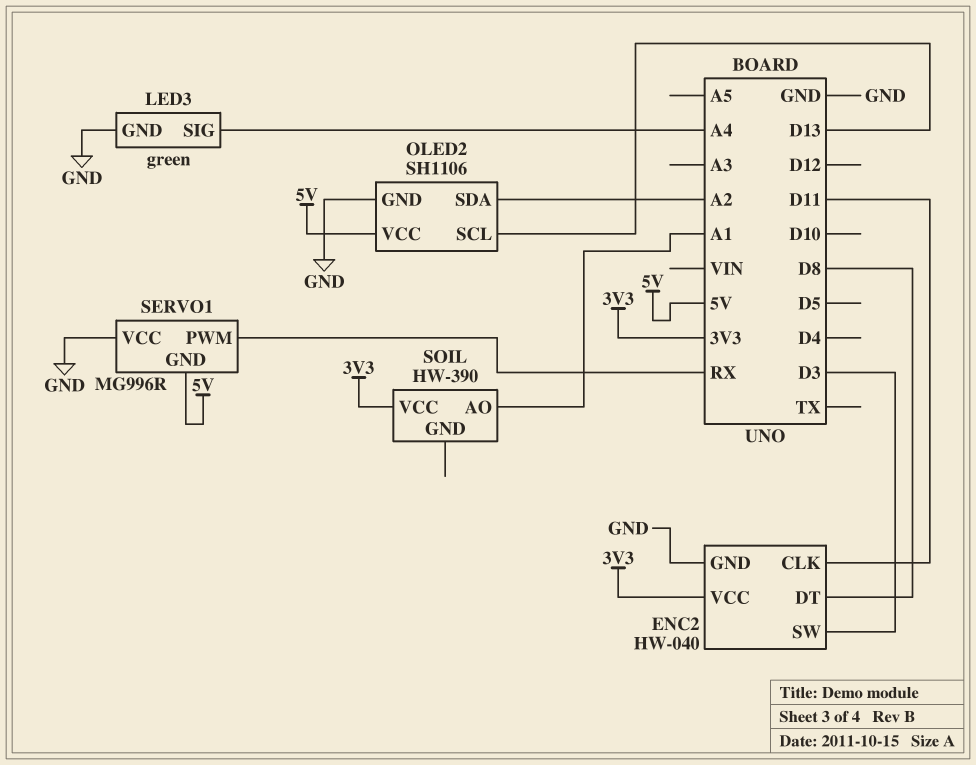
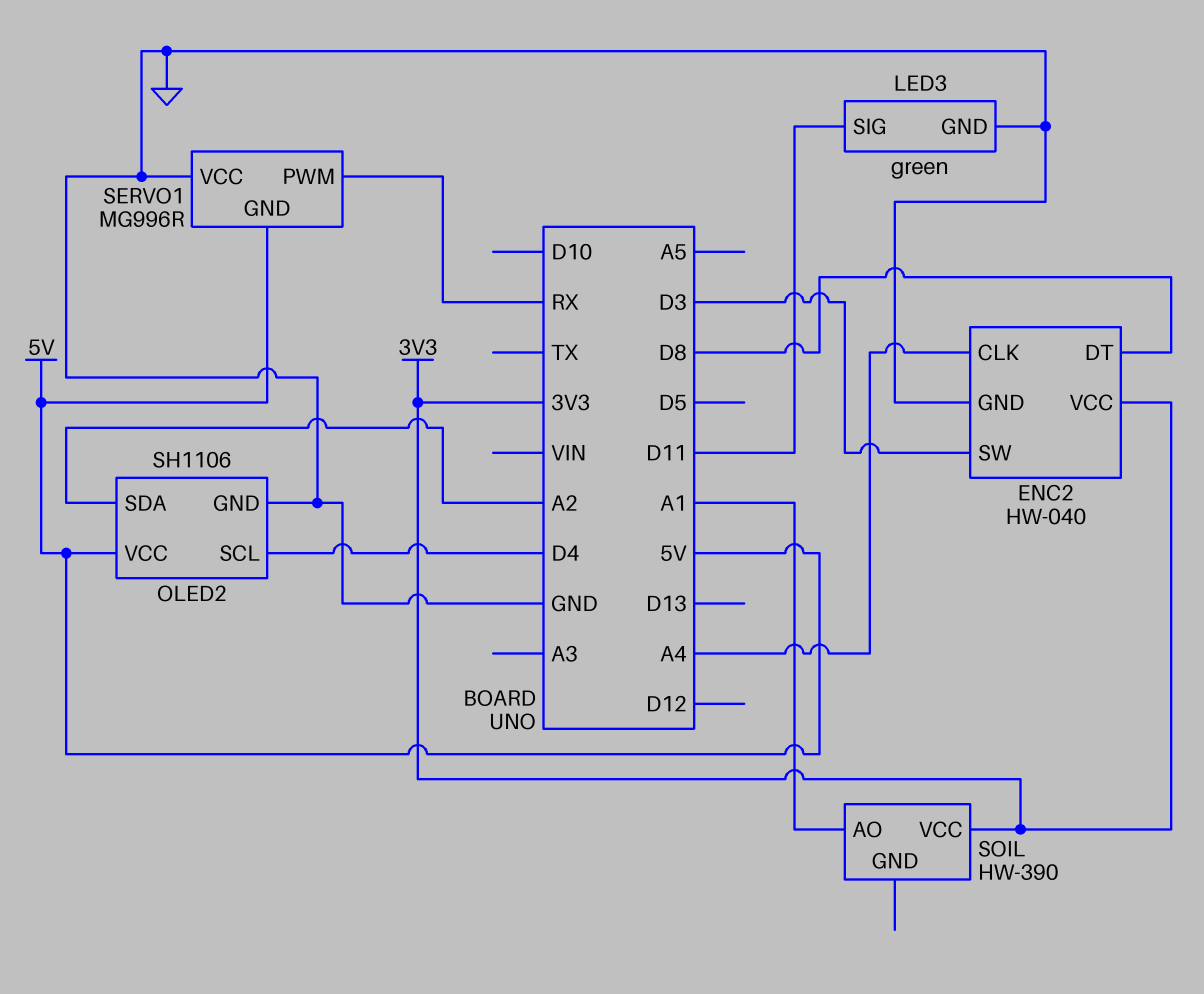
ENC2 pin CLK: D11 -> A4
LED3 pin SIG: A4 -> D11
OLED2 pin SCL: D13 -> D4

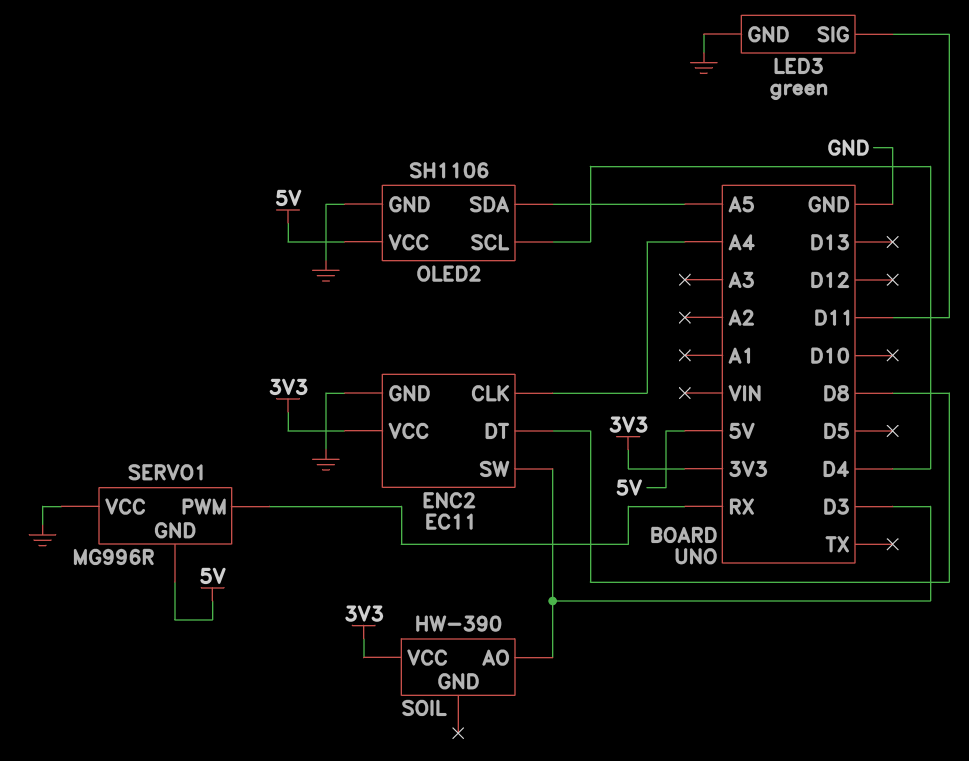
ENC2: HW-040 -> EC11
OLED2 pin SDA: A2 -> A5
SOIL pin AO: A1 -> D3

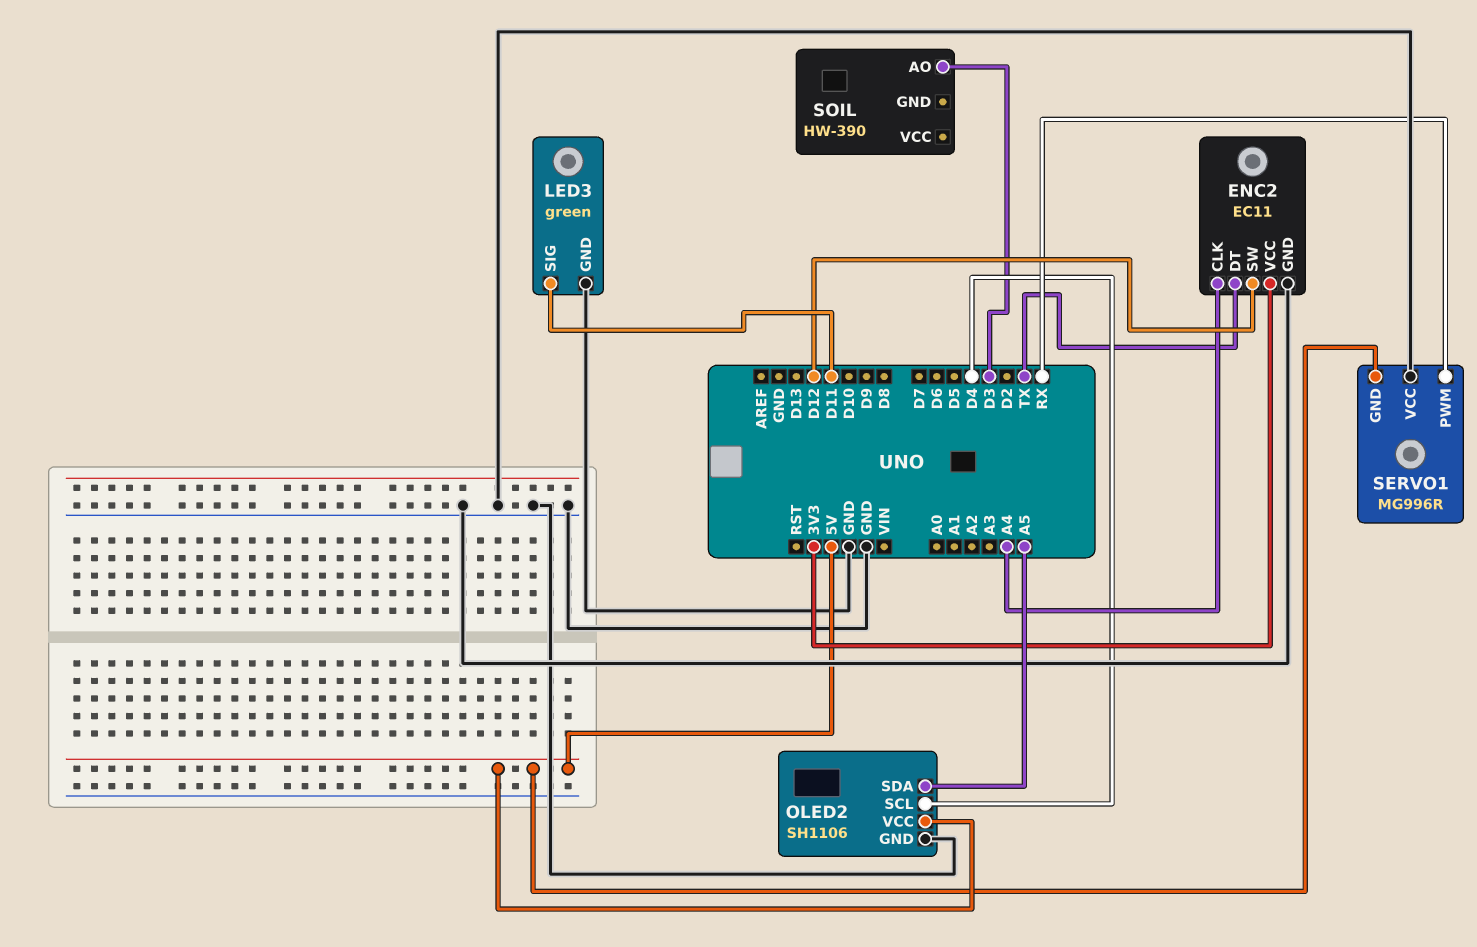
ENC2 pin DT: D8 -> TX
ENC2 pin SW: D3 -> D12
SOIL pin VCC: 3V3 -> none

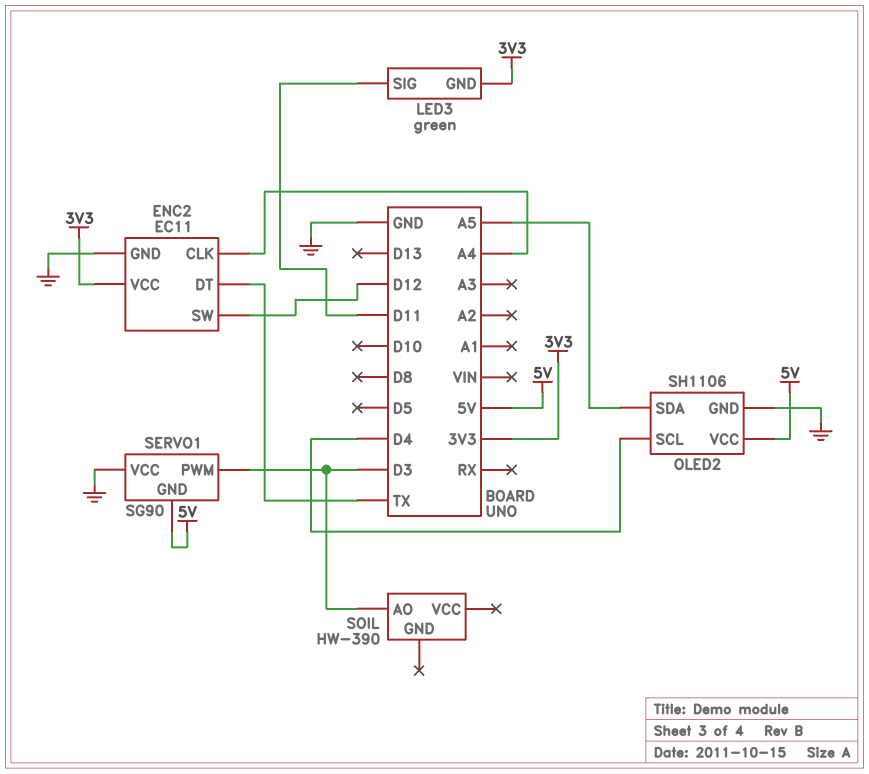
LED3 pin GND: GND -> 3V3
SERVO1: MG996R -> SG90
SERVO1 pin PWM: RX -> D3

